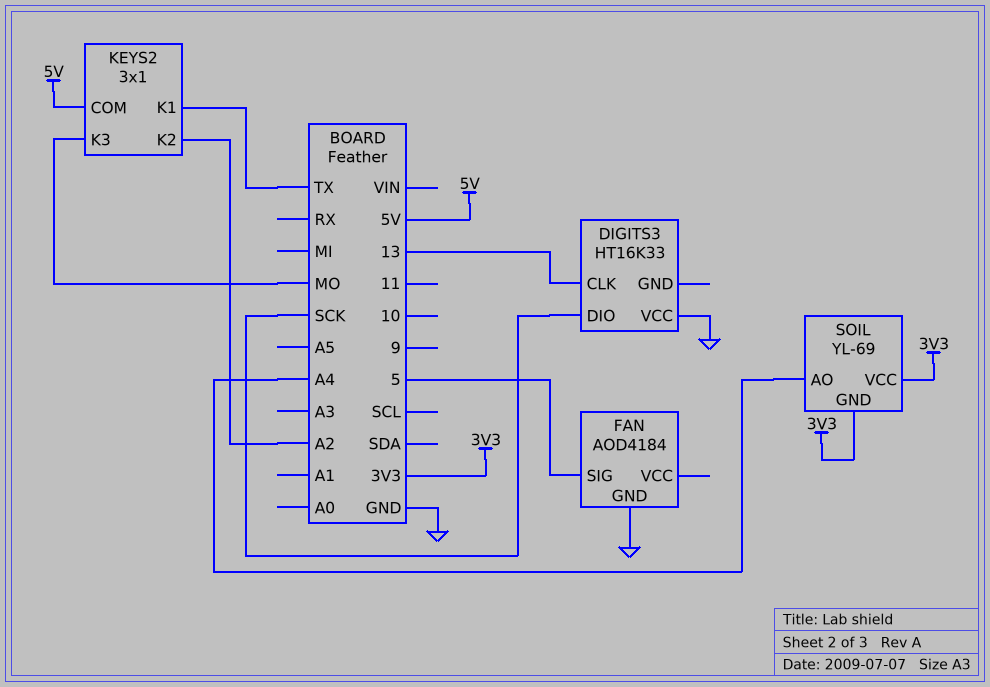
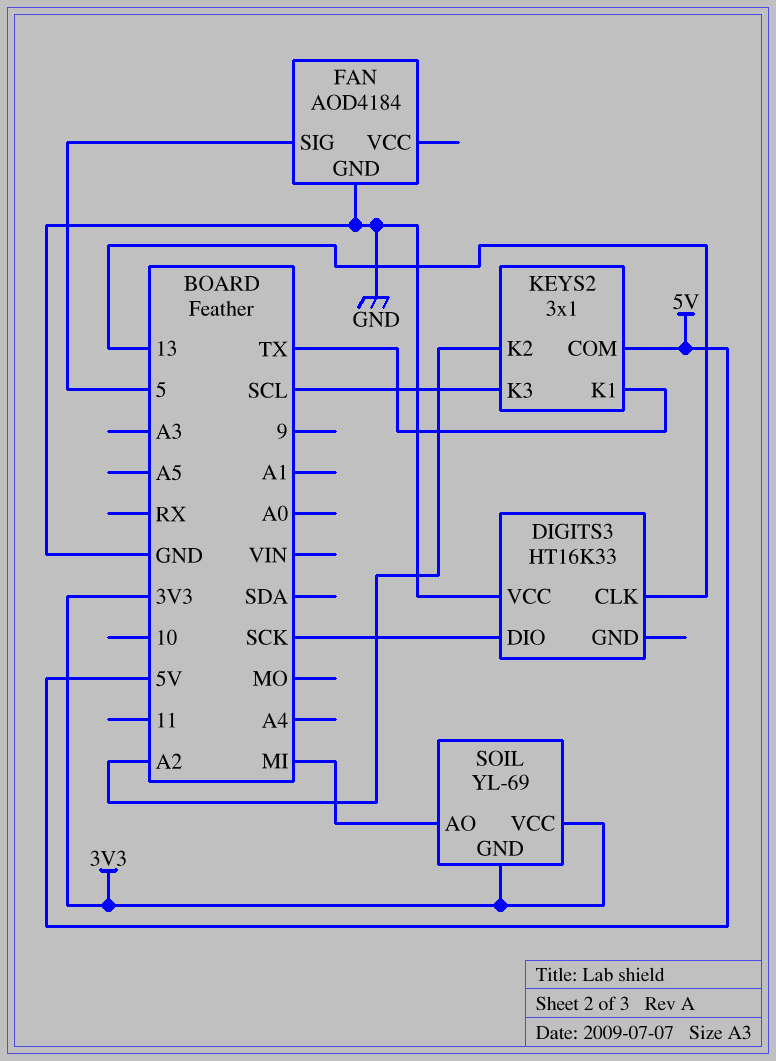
KEYS2 pin K3: MO -> SCL
SOIL pin AO: A4 -> MI

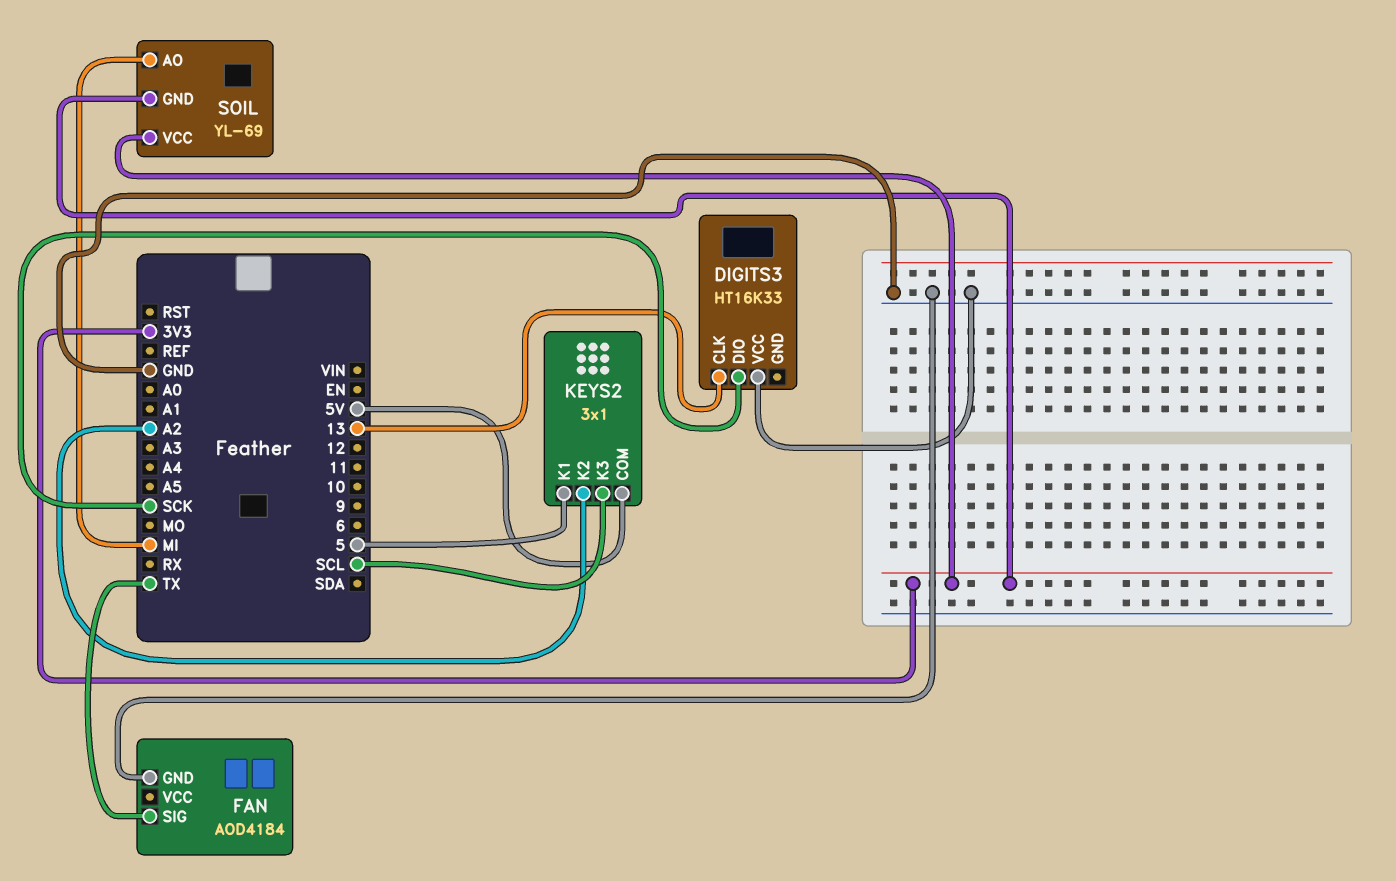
FAN pin SIG: 5 -> TX
KEYS2 pin K1: TX -> 5

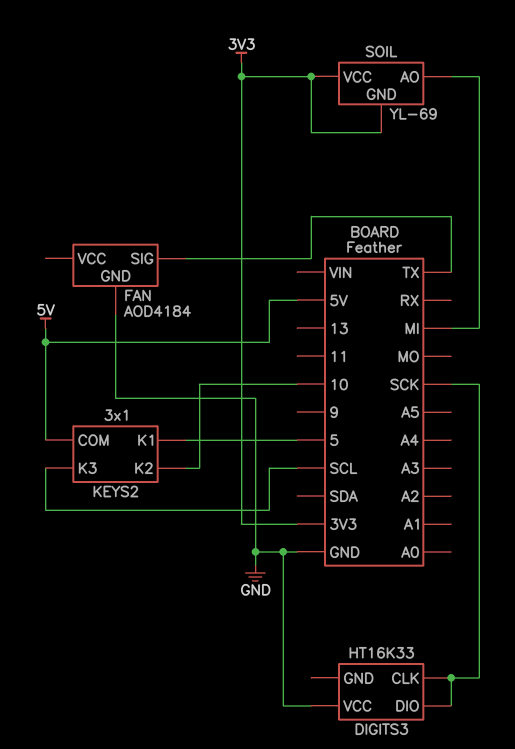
DIGITS3 pin CLK: 13 -> SCK
KEYS2 pin K2: A2 -> 10

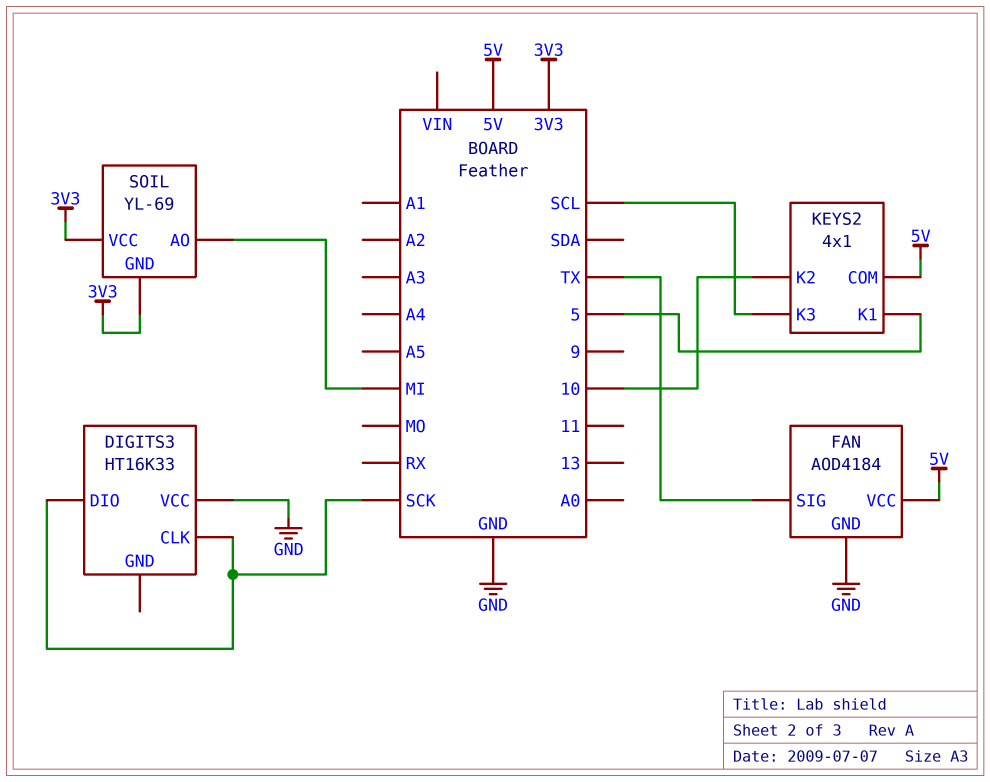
FAN pin VCC: none -> 5V
KEYS2: 3x1 -> 4x1

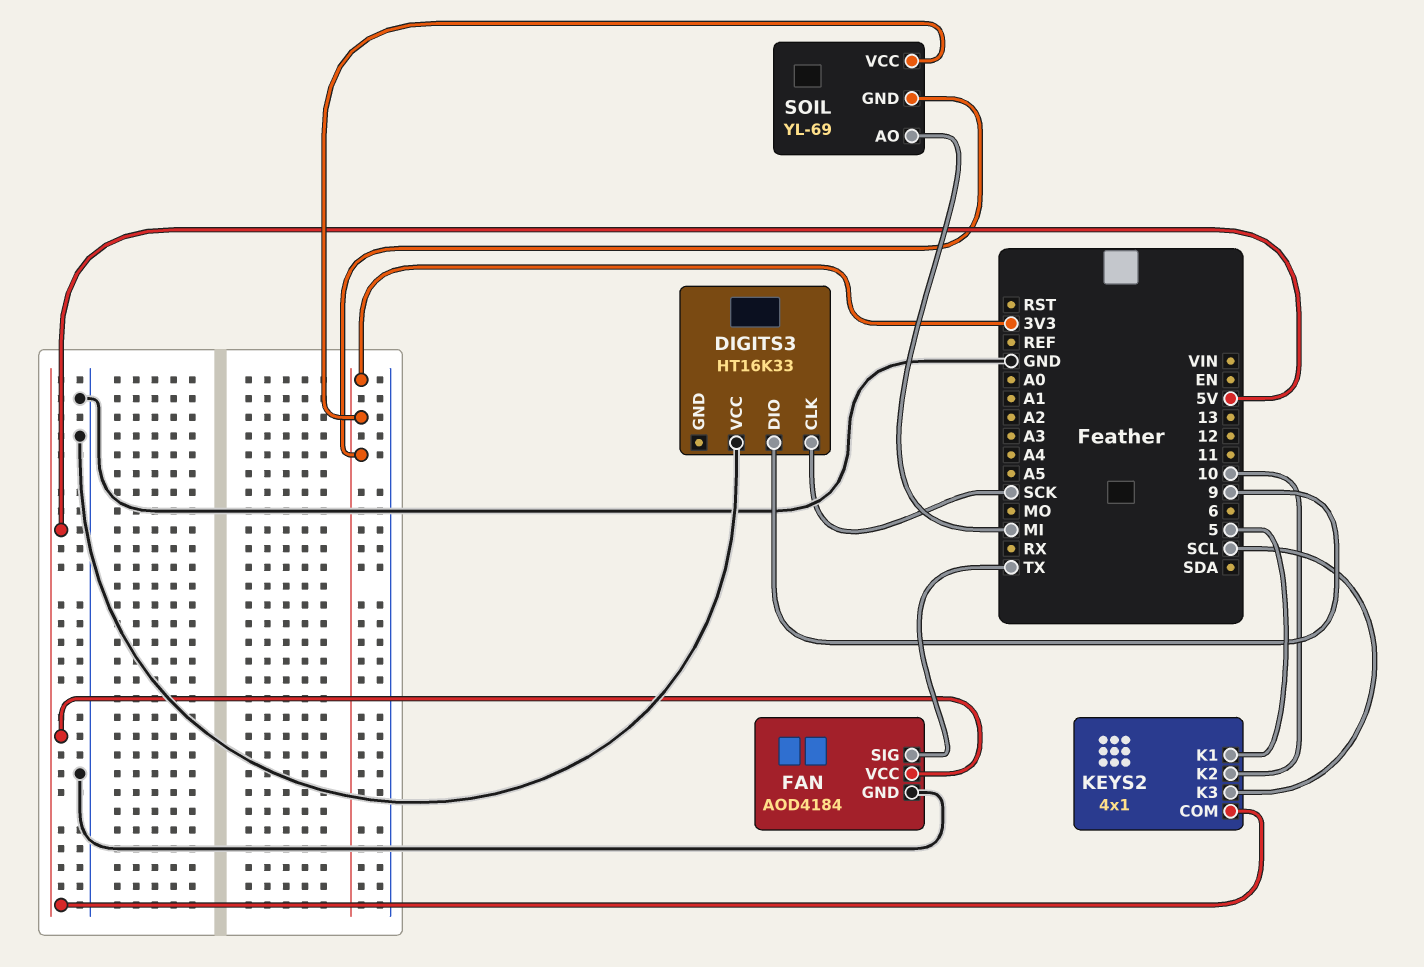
DIGITS3 pin DIO: SCK -> 9

